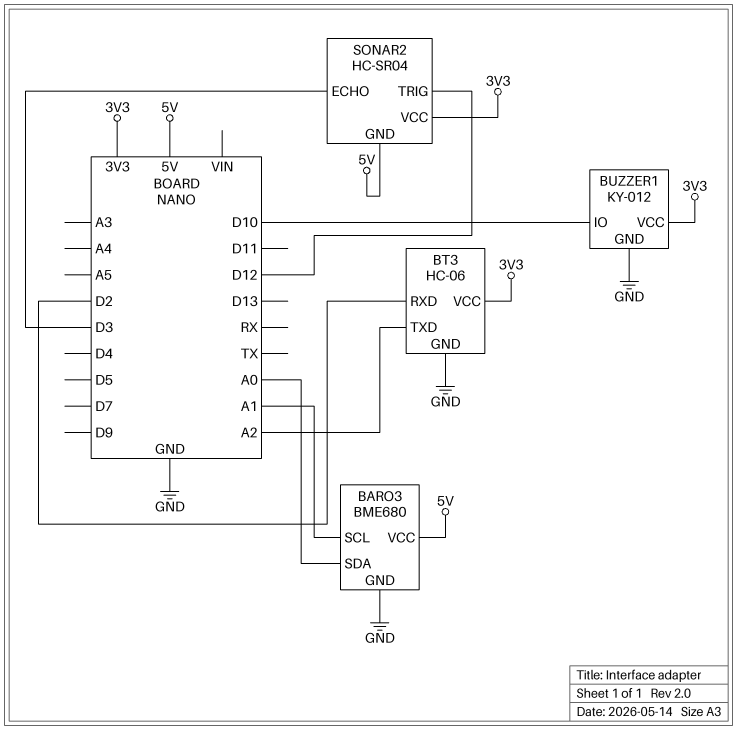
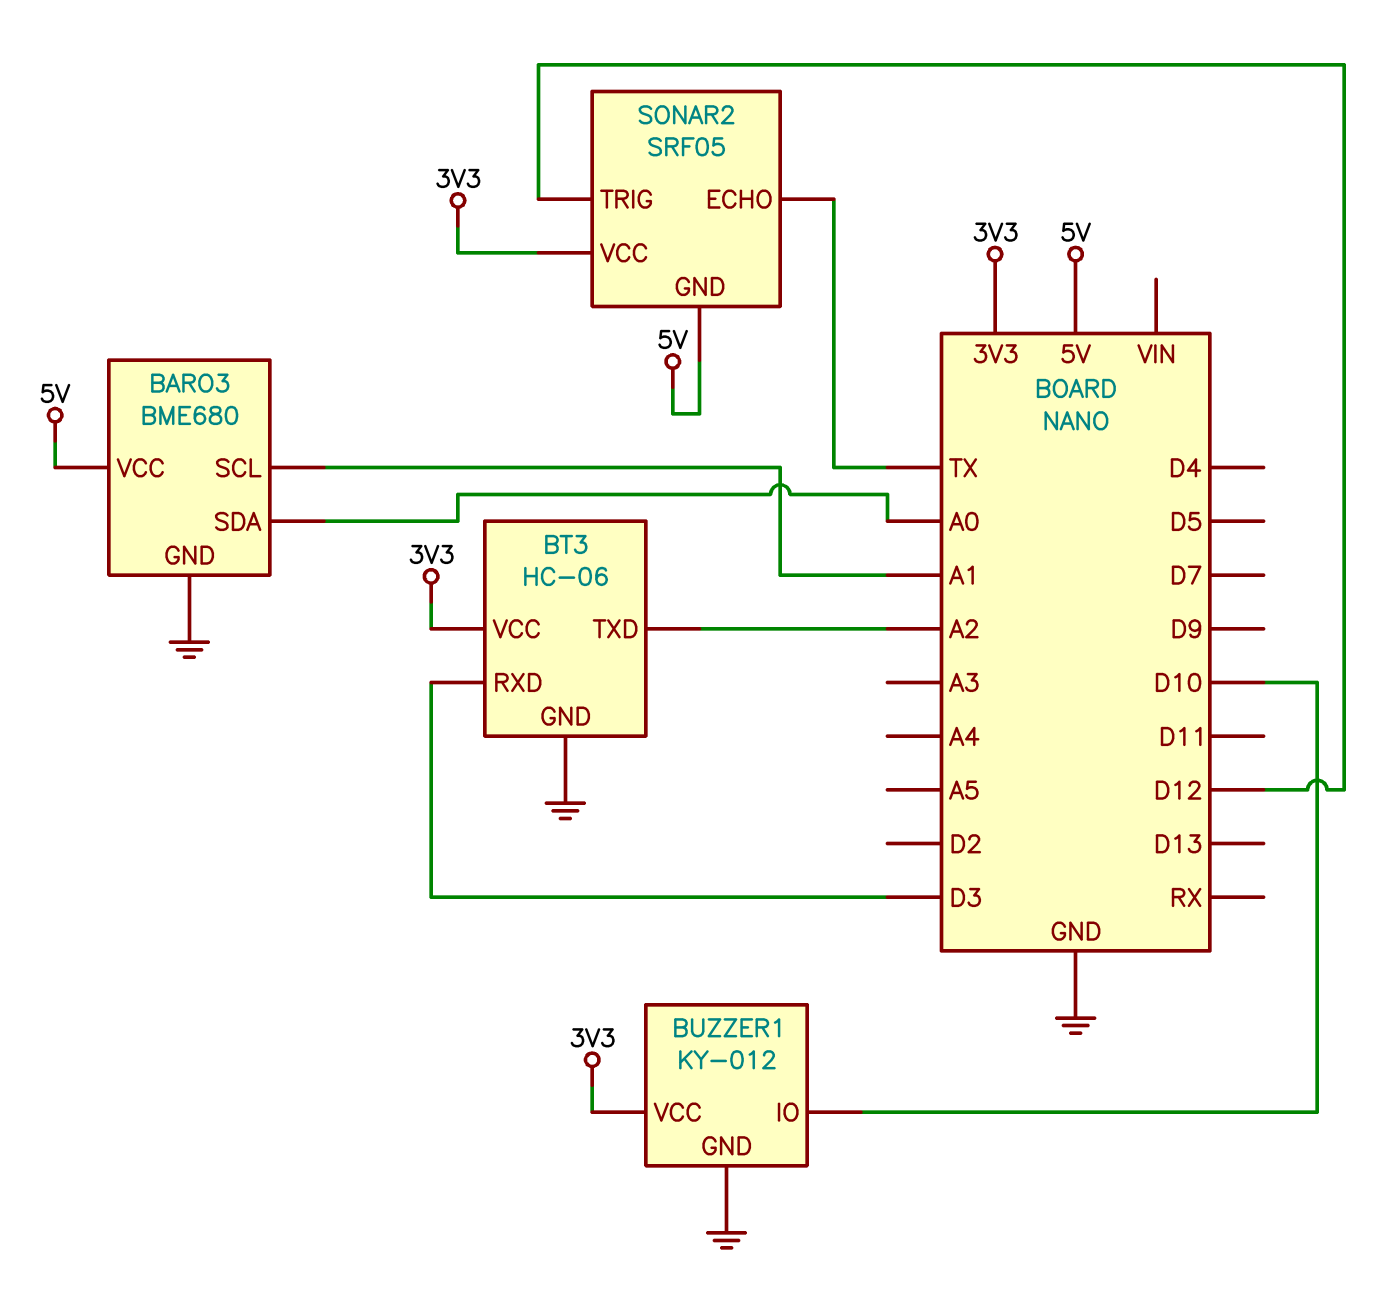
BT3 pin RXD: D2 -> D3
SONAR2: HC-SR04 -> SRF05
SONAR2 pin ECHO: D3 -> TX

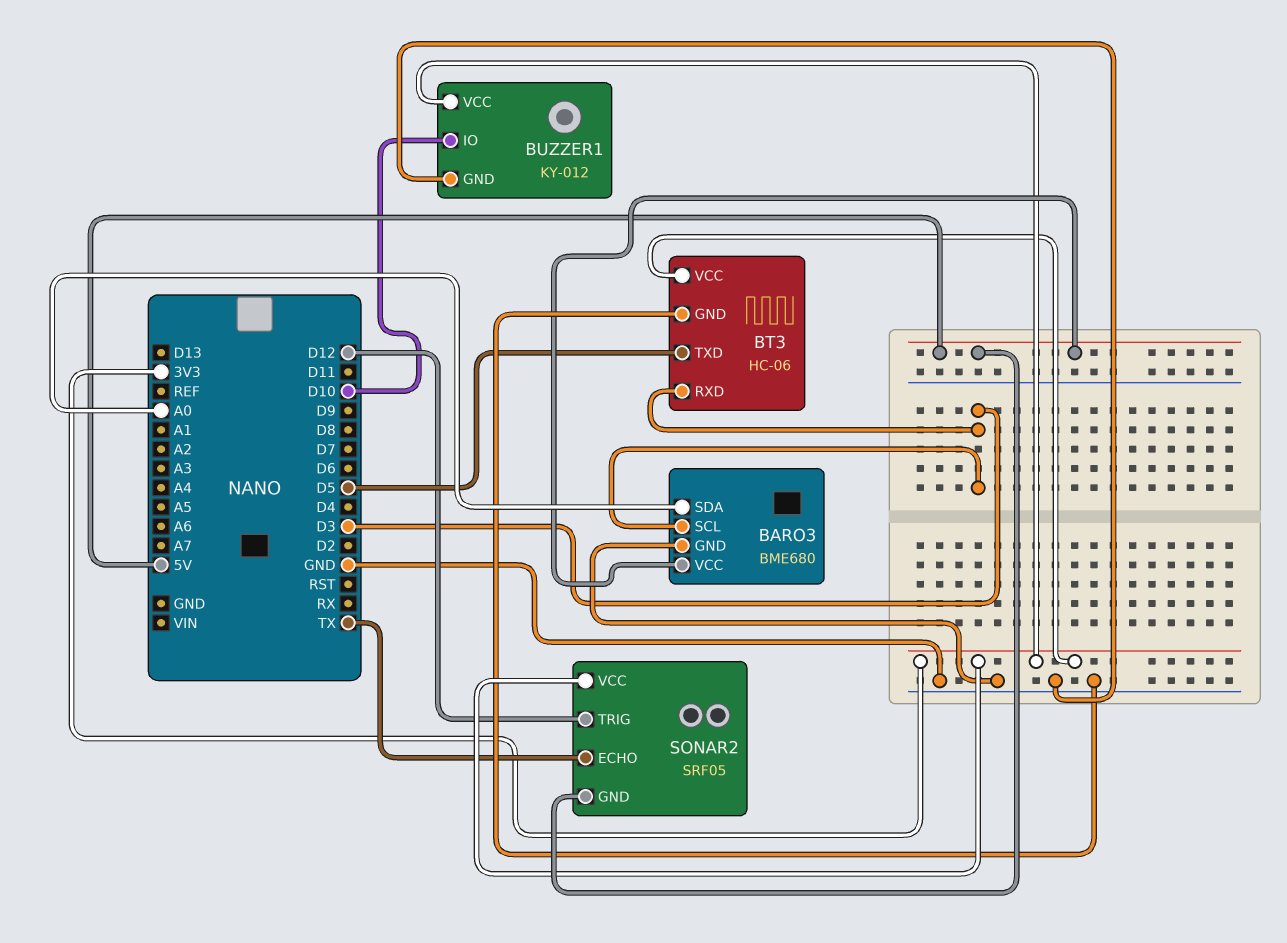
BARO3 pin SCL: A1 -> D3
BT3 pin TXD: A2 -> D5

